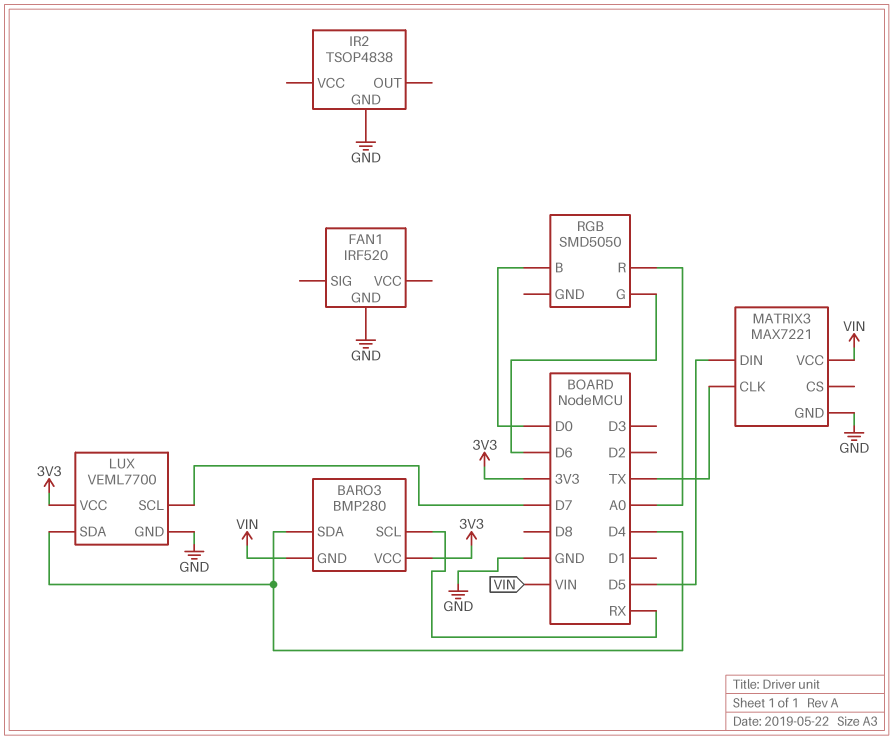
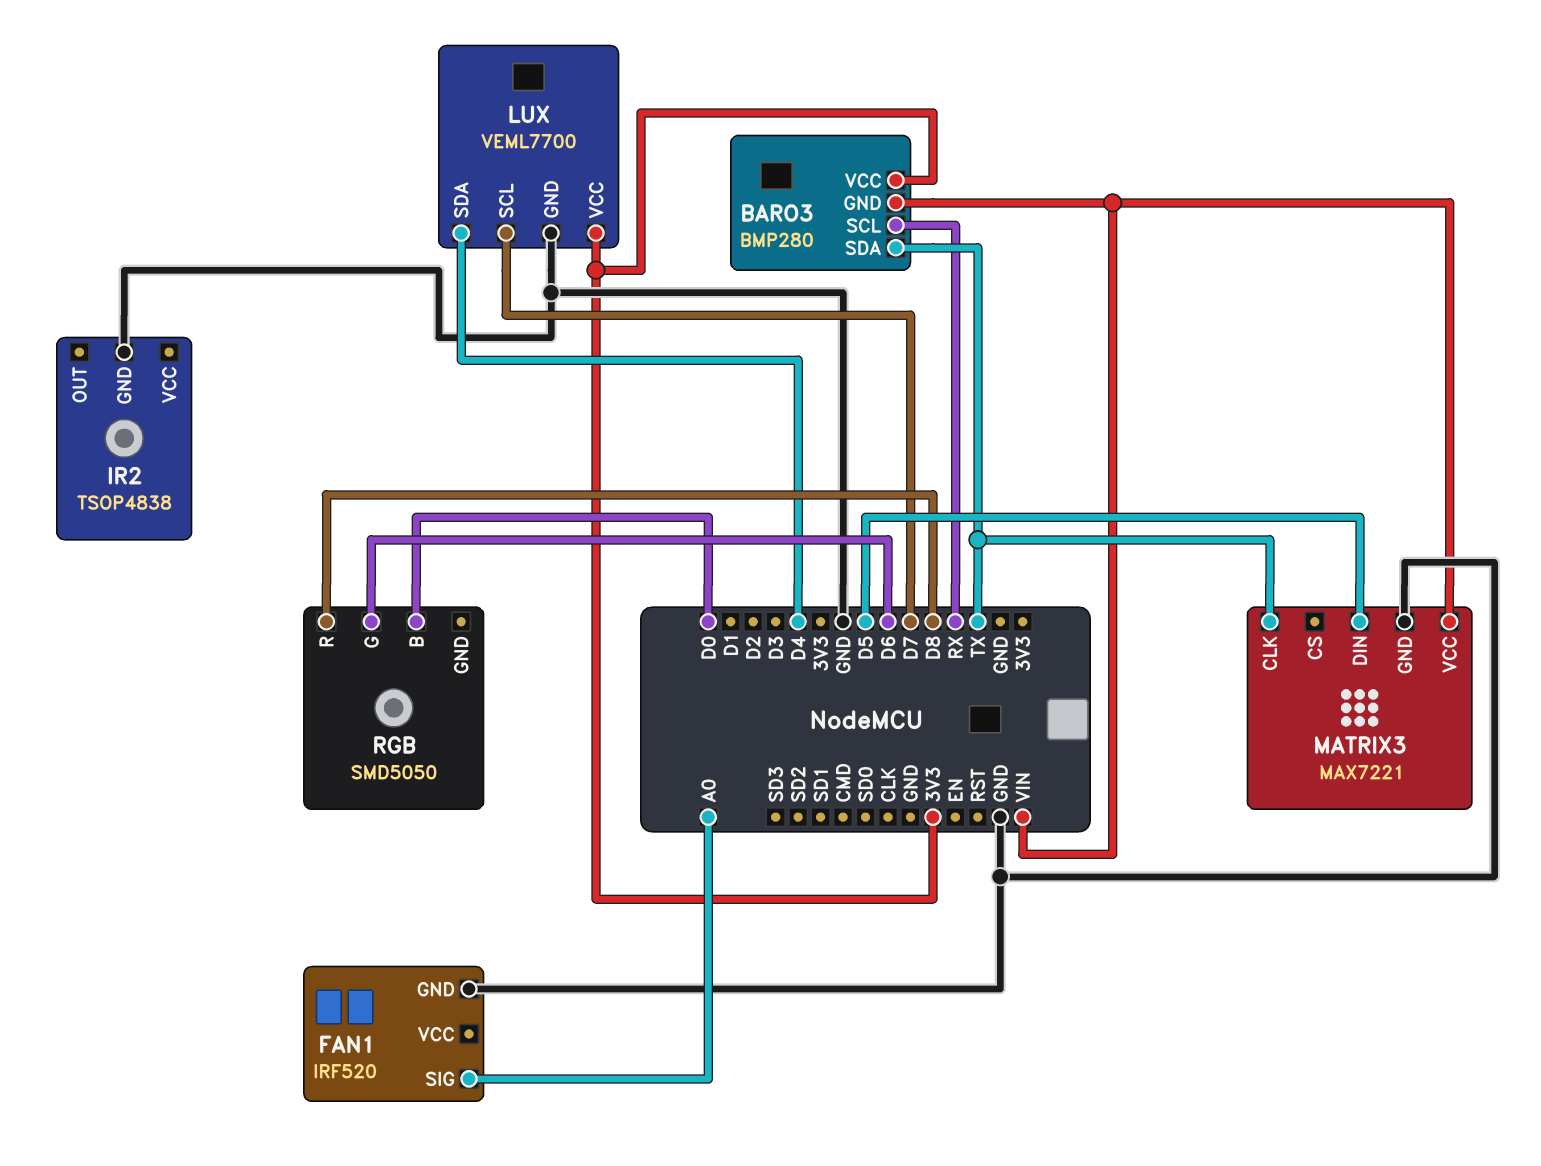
BARO3 pin SDA: D4 -> TX
FAN1 pin SIG: none -> A0
RGB pin R: A0 -> D8

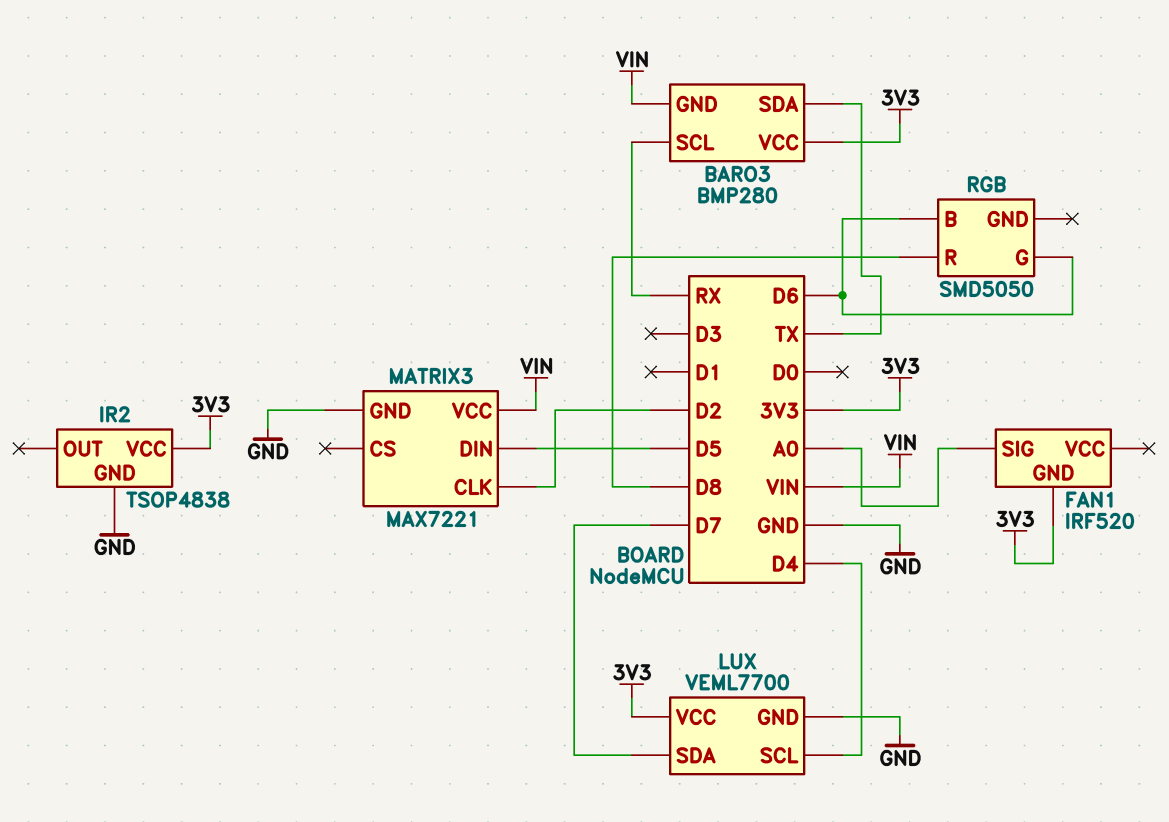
FAN1 pin GND: GND -> 3V3
IR2 pin VCC: none -> 3V3
LUX pin SCL: D7 -> D4
LUX pin SDA: D4 -> D7
MATRIX3 pin CLK: TX -> D2
RGB pin B: D0 -> D6

